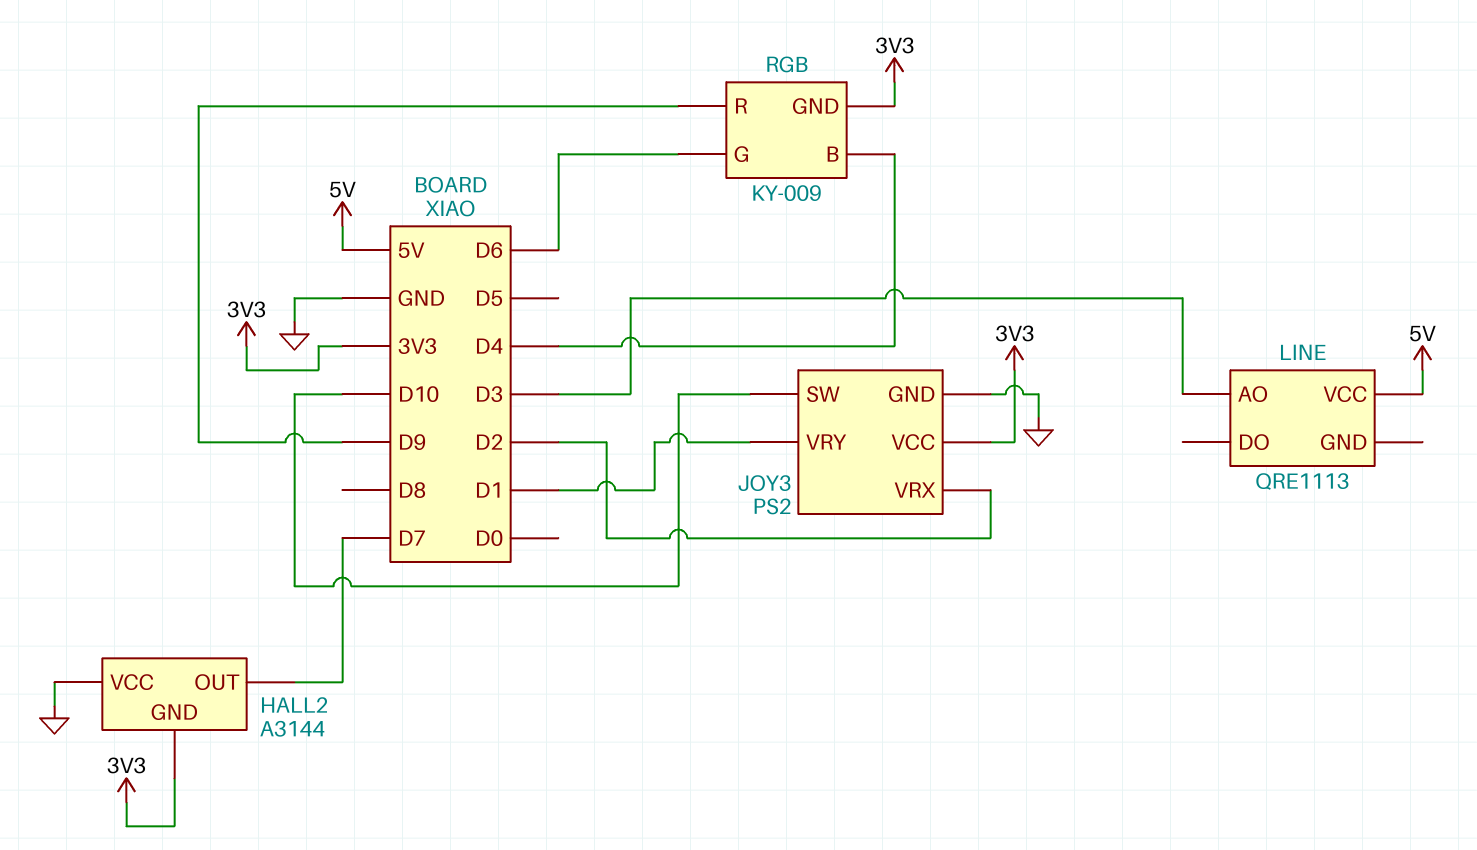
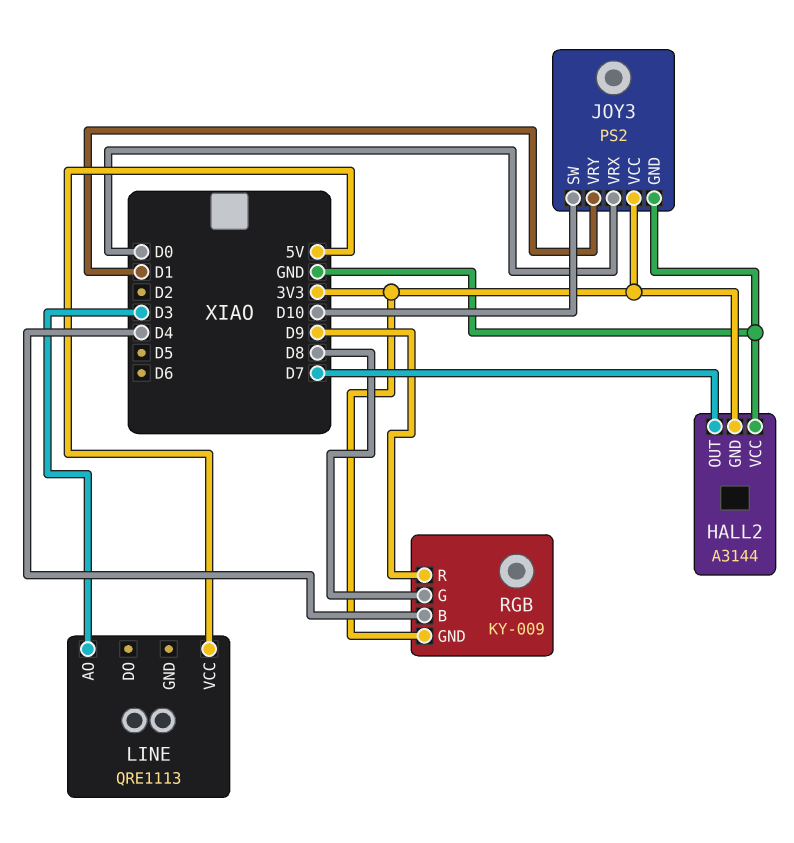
JOY3 pin VRX: D2 -> D0
RGB pin G: D6 -> D8

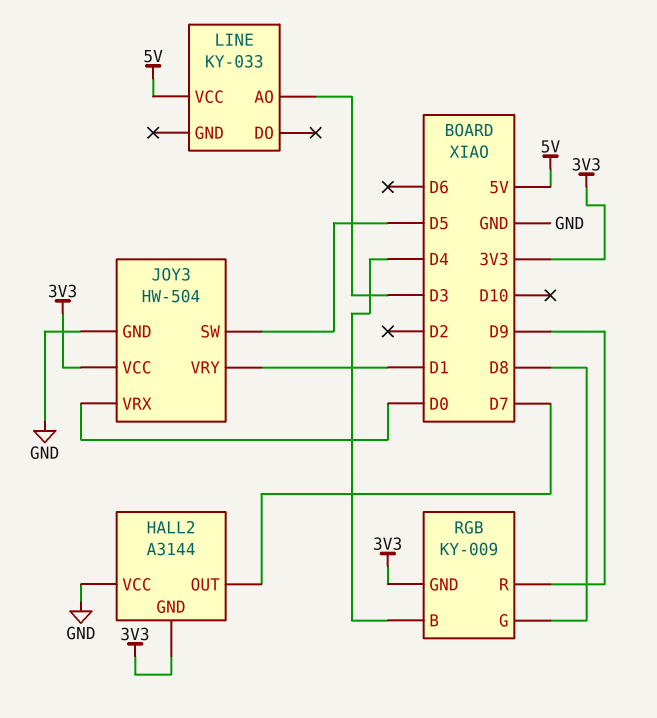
JOY3: PS2 -> HW-504
JOY3 pin SW: D10 -> D5
LINE: QRE1113 -> KY-033

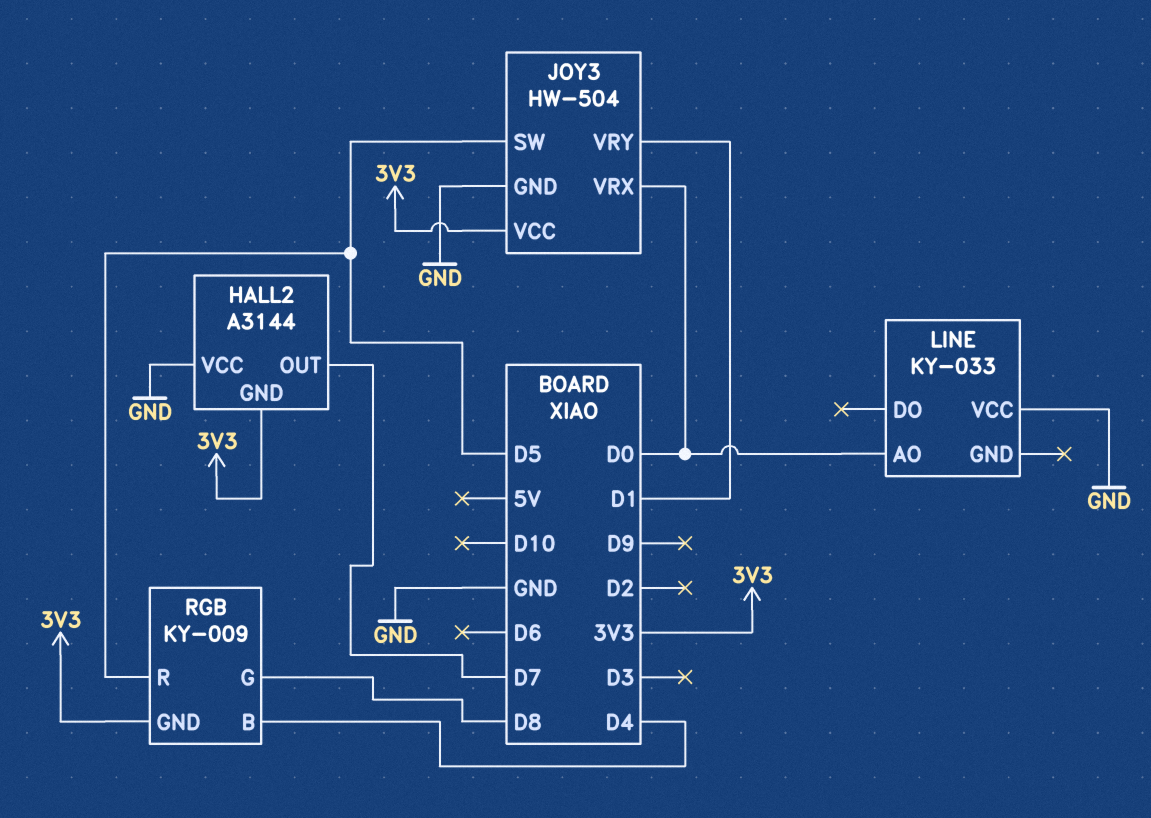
LINE pin AO: D3 -> D0
LINE pin VCC: 5V -> GND
RGB pin R: D9 -> D5

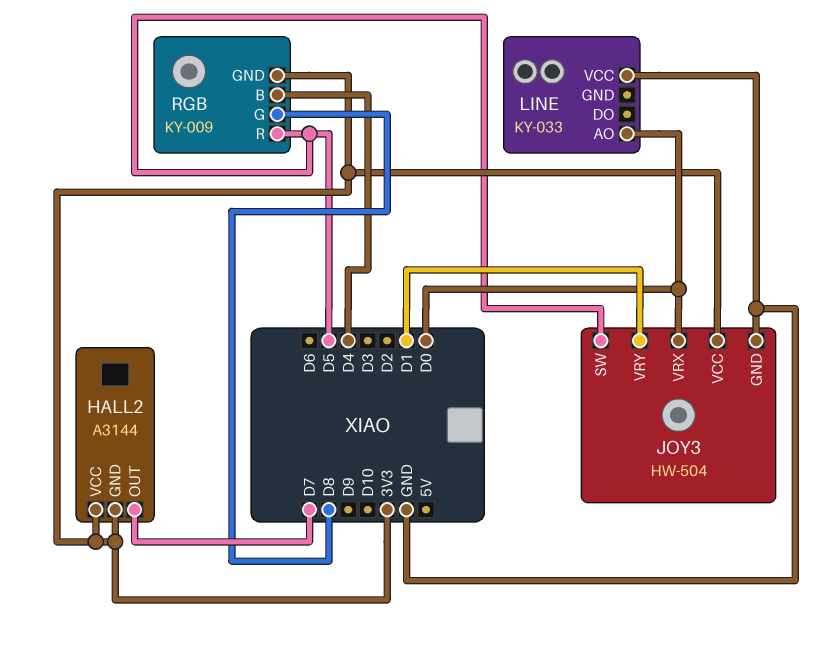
HALL2 pin VCC: GND -> 3V3

